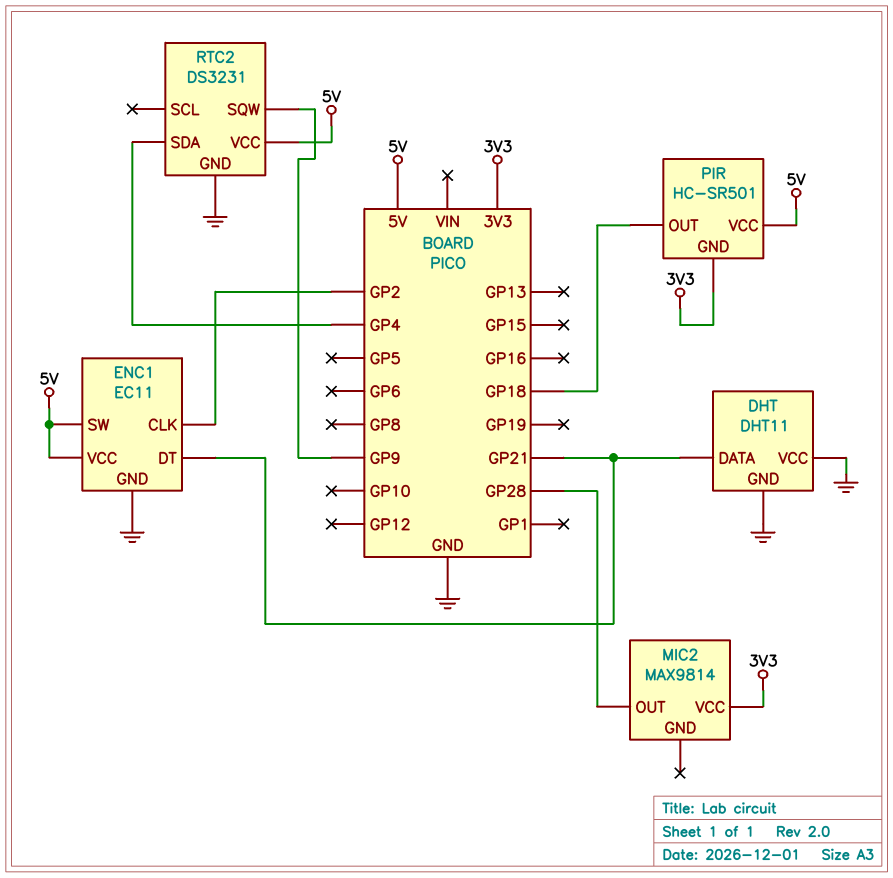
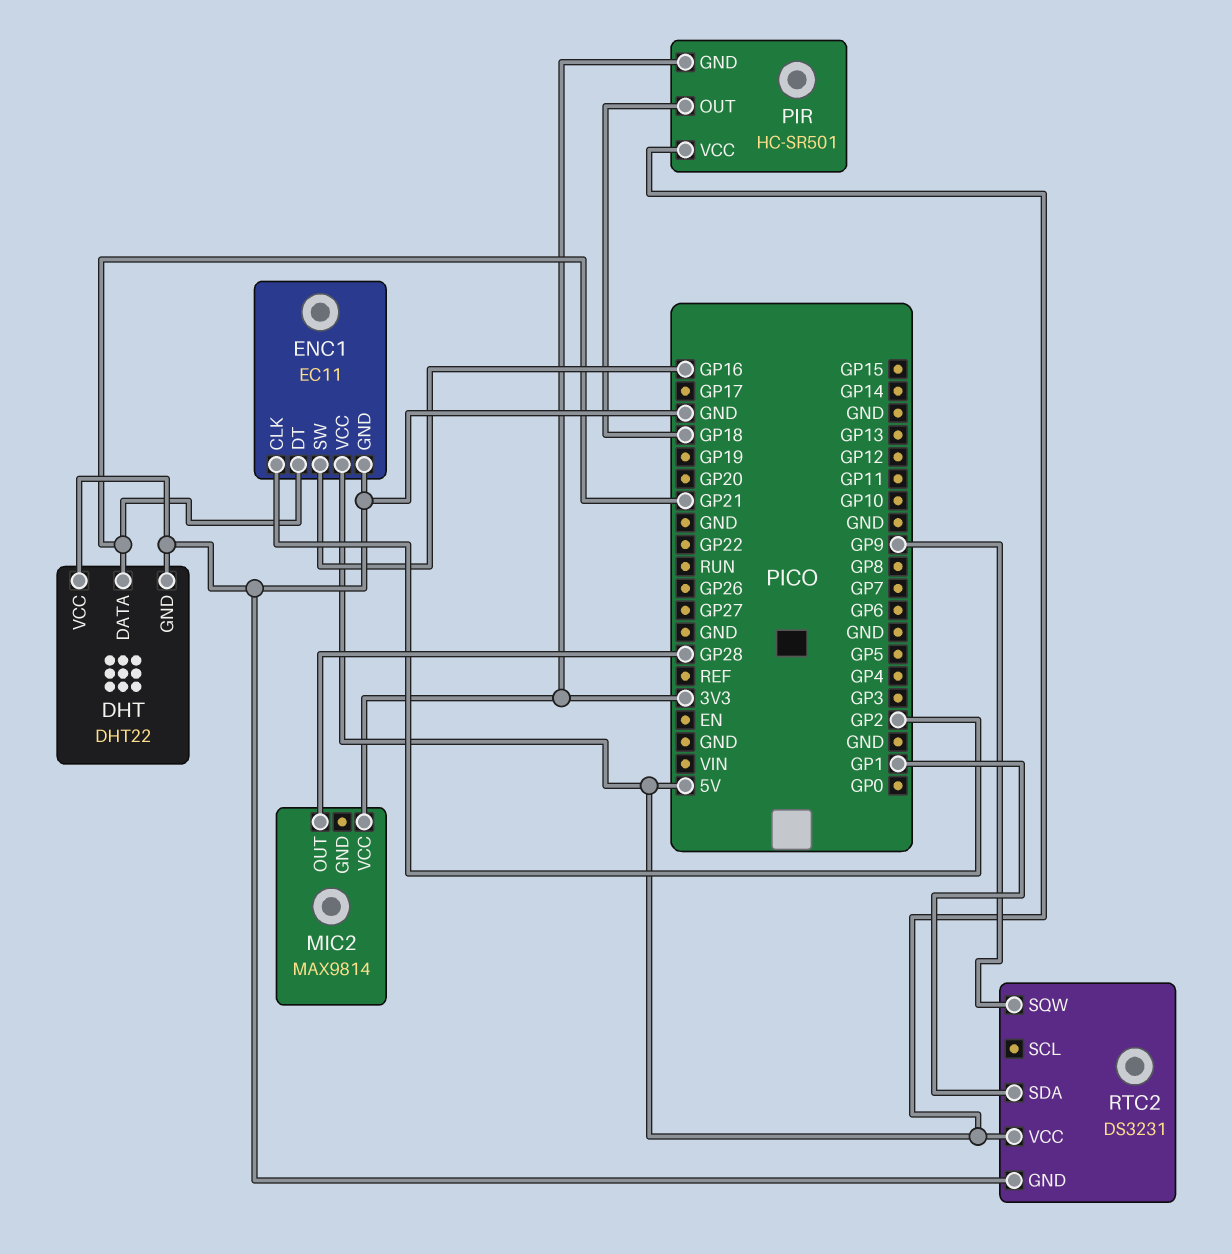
DHT: DHT11 -> DHT22
ENC1 pin SW: 5V -> GP16
RTC2 pin SDA: GP4 -> GP1

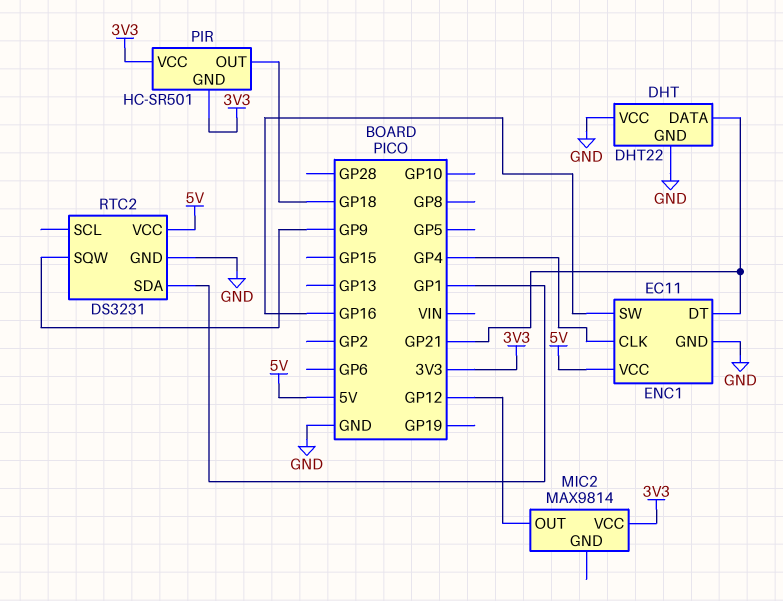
ENC1 pin CLK: GP2 -> GP4
MIC2 pin OUT: GP28 -> GP12
PIR pin VCC: 5V -> 3V3

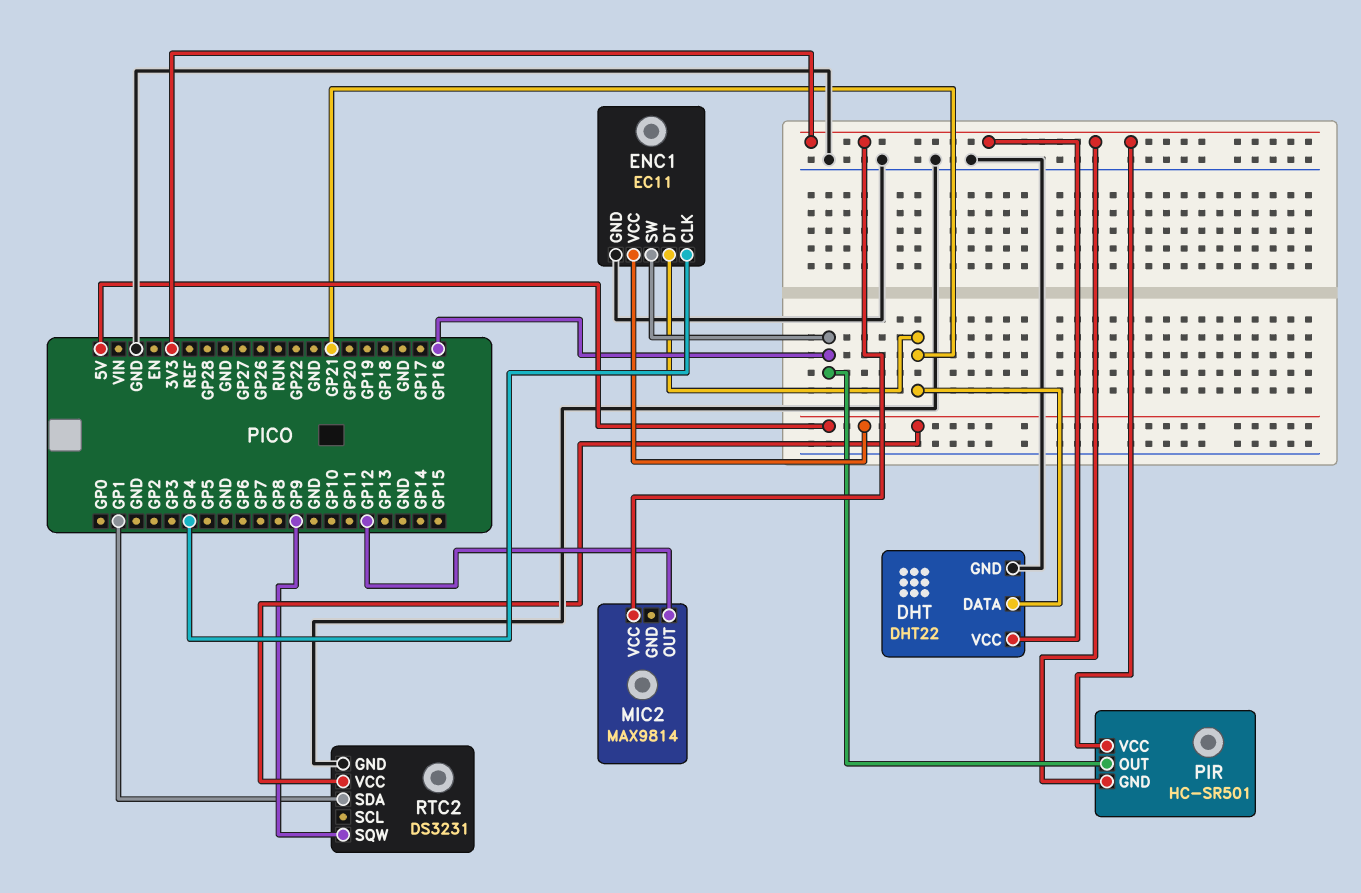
DHT pin VCC: GND -> 3V3
PIR pin OUT: GP18 -> GP16

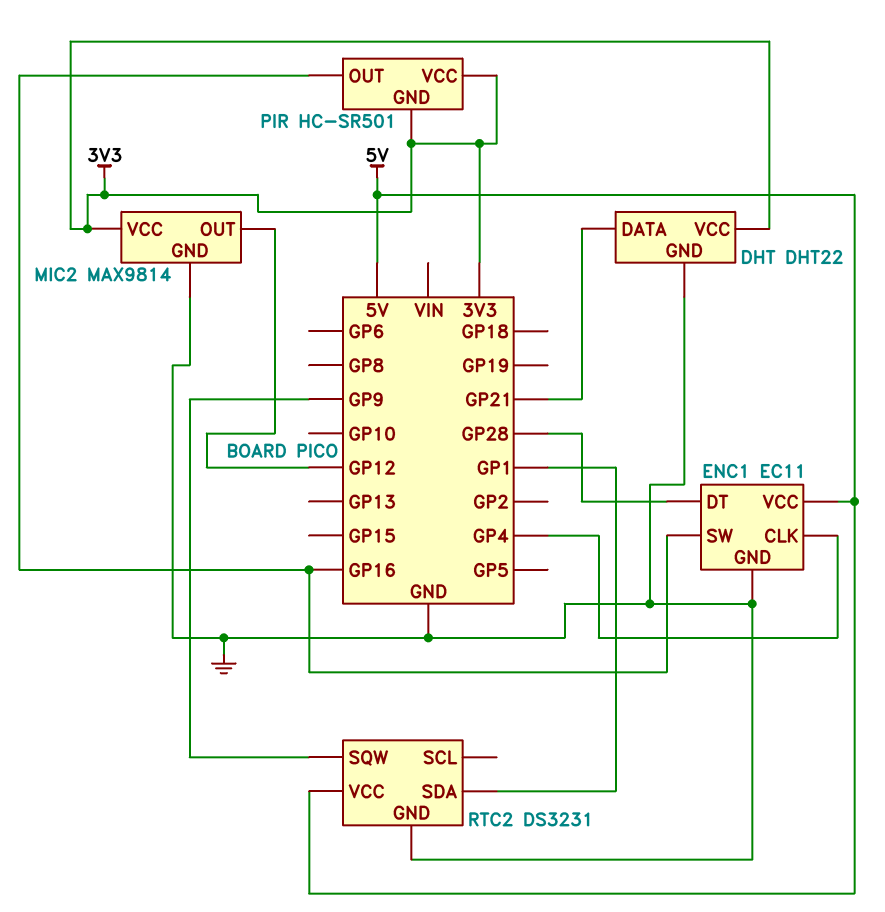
ENC1 pin DT: GP21 -> GP28
MIC2 pin GND: none -> GND

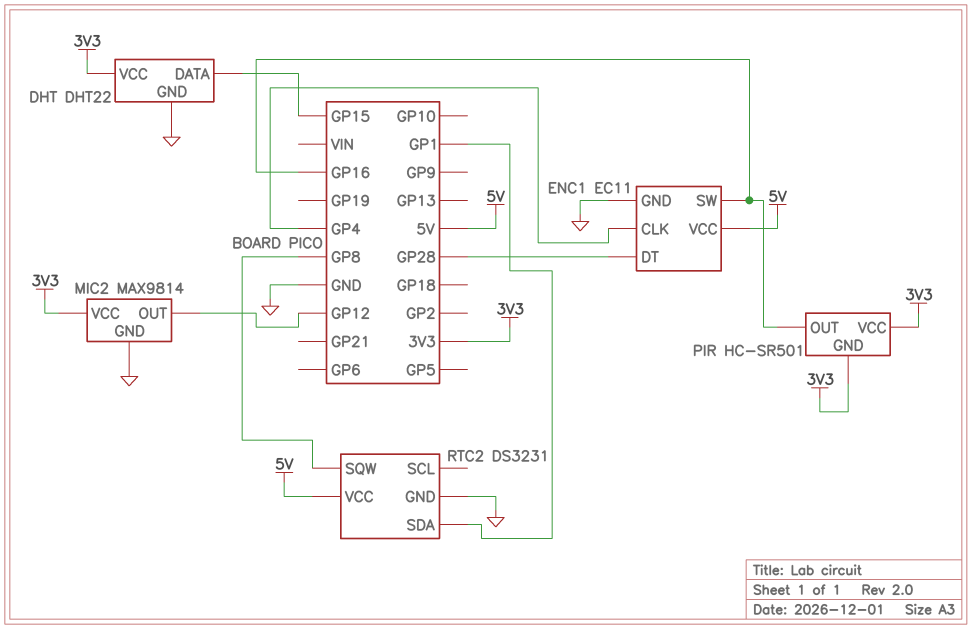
DHT pin DATA: GP21 -> GP15
RTC2 pin SQW: GP9 -> GP8

